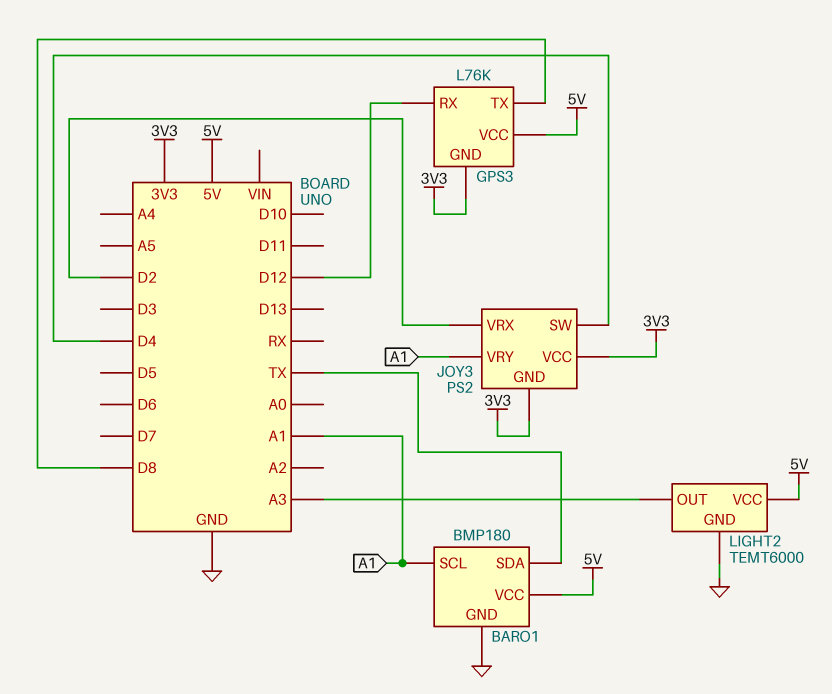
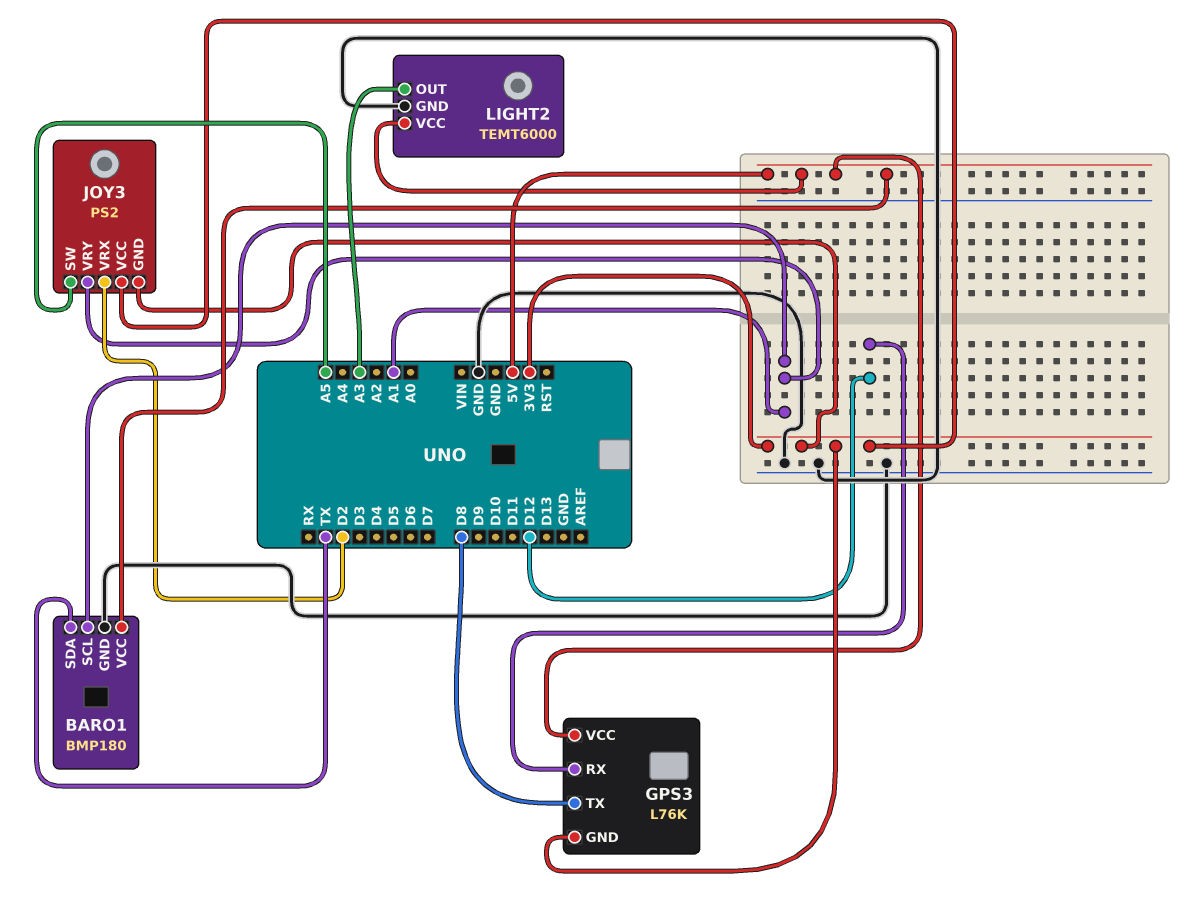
JOY3 pin SW: D4 -> A5

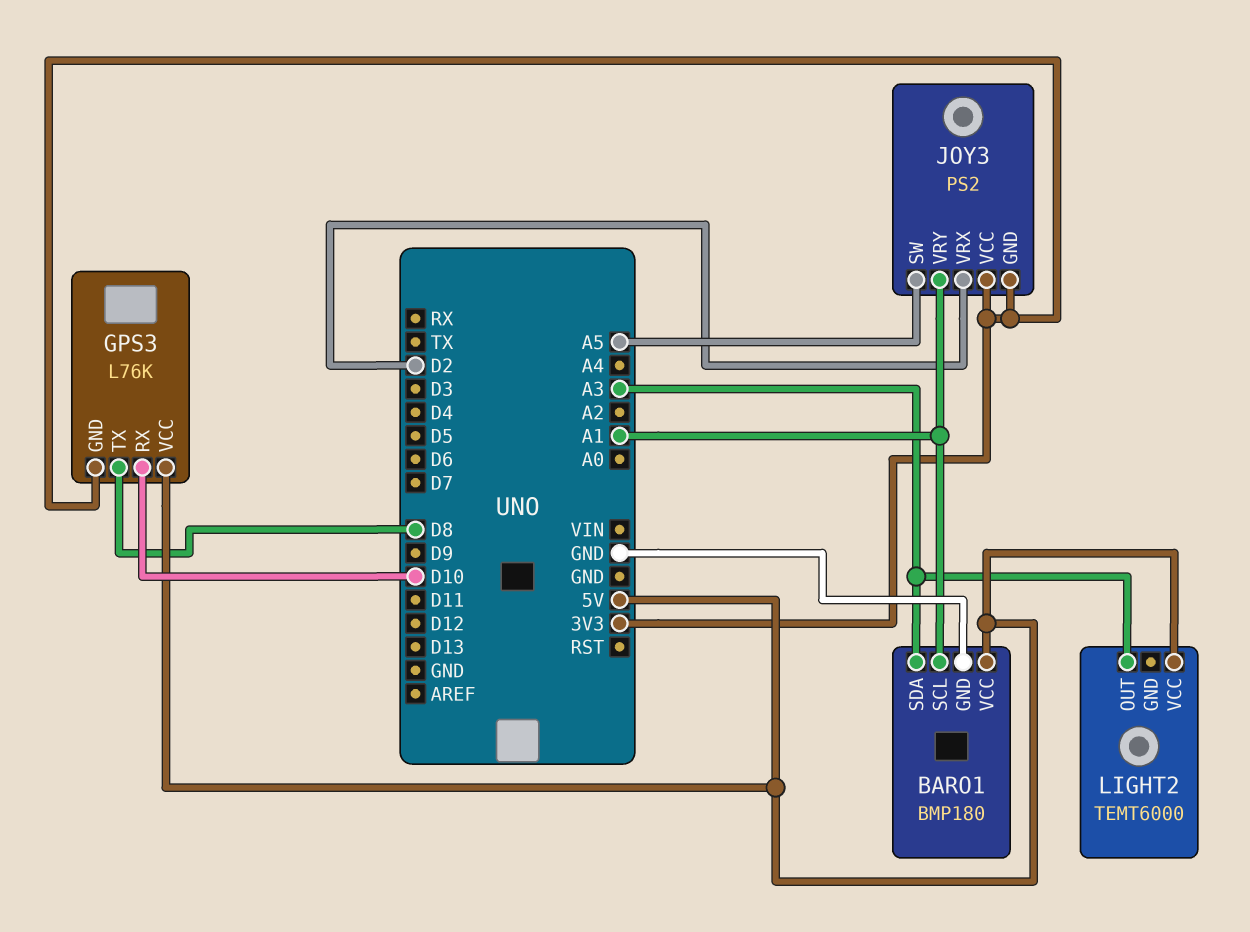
BARO1 pin SDA: TX -> A3
GPS3 pin RX: D12 -> D10
LIGHT2 pin GND: GND -> none

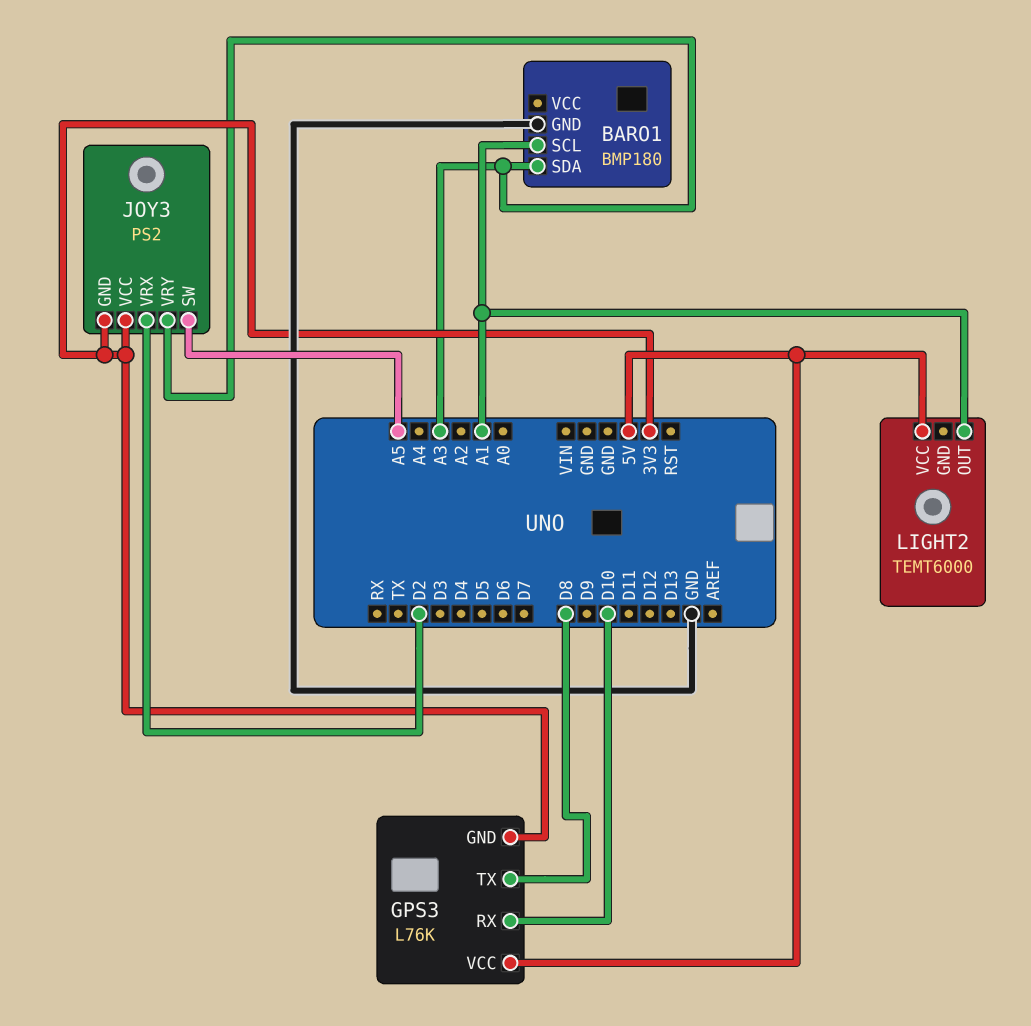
BARO1 pin VCC: 5V -> none
JOY3 pin VRY: A1 -> A3
LIGHT2 pin OUT: A3 -> A1

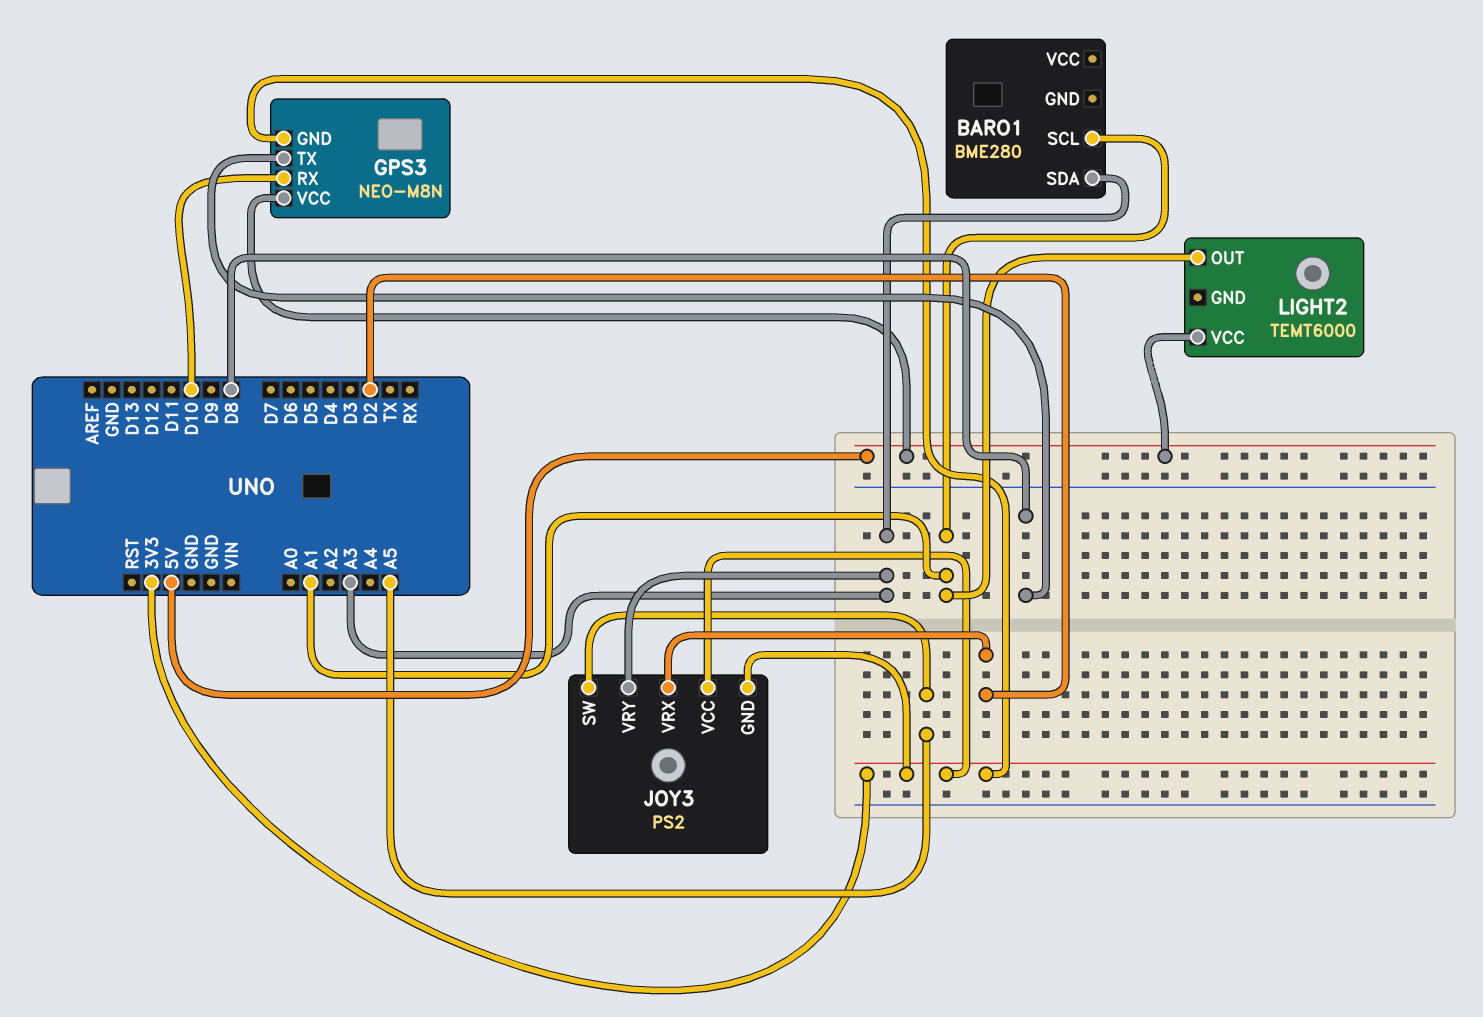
BARO1: BMP180 -> BME280
BARO1 pin GND: GND -> none
GPS3: L76K -> NEO-M8N

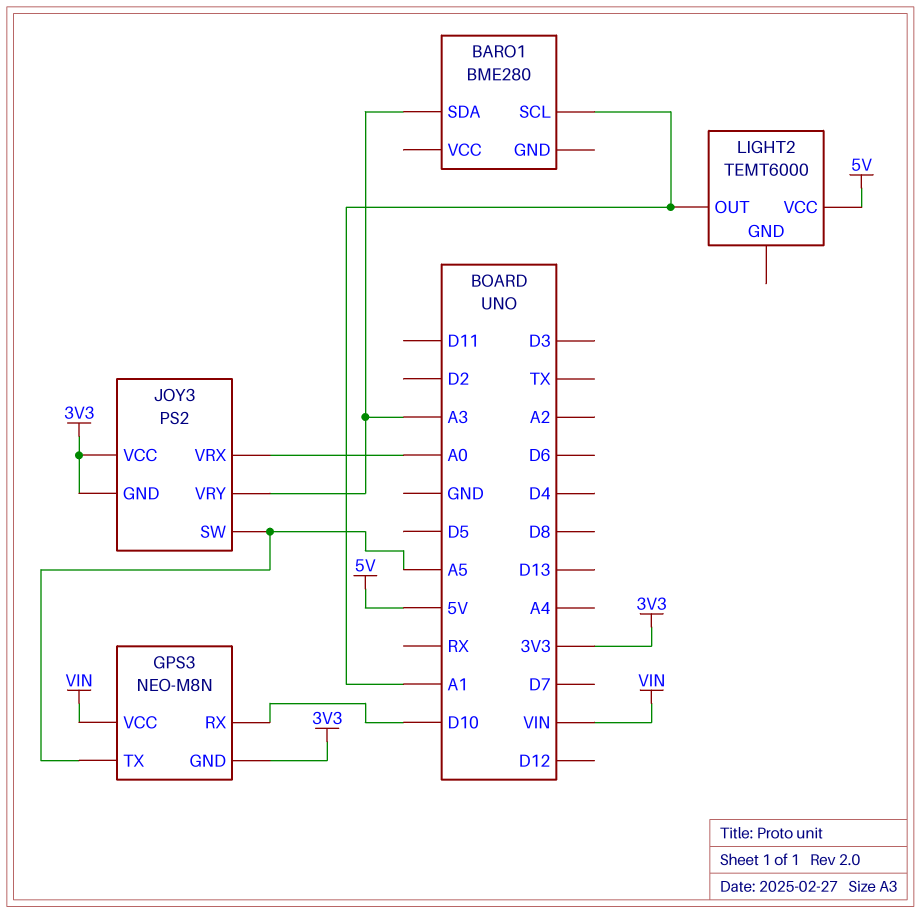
GPS3 pin TX: D8 -> A5
GPS3 pin VCC: 5V -> VIN
JOY3 pin VRX: D2 -> A0

